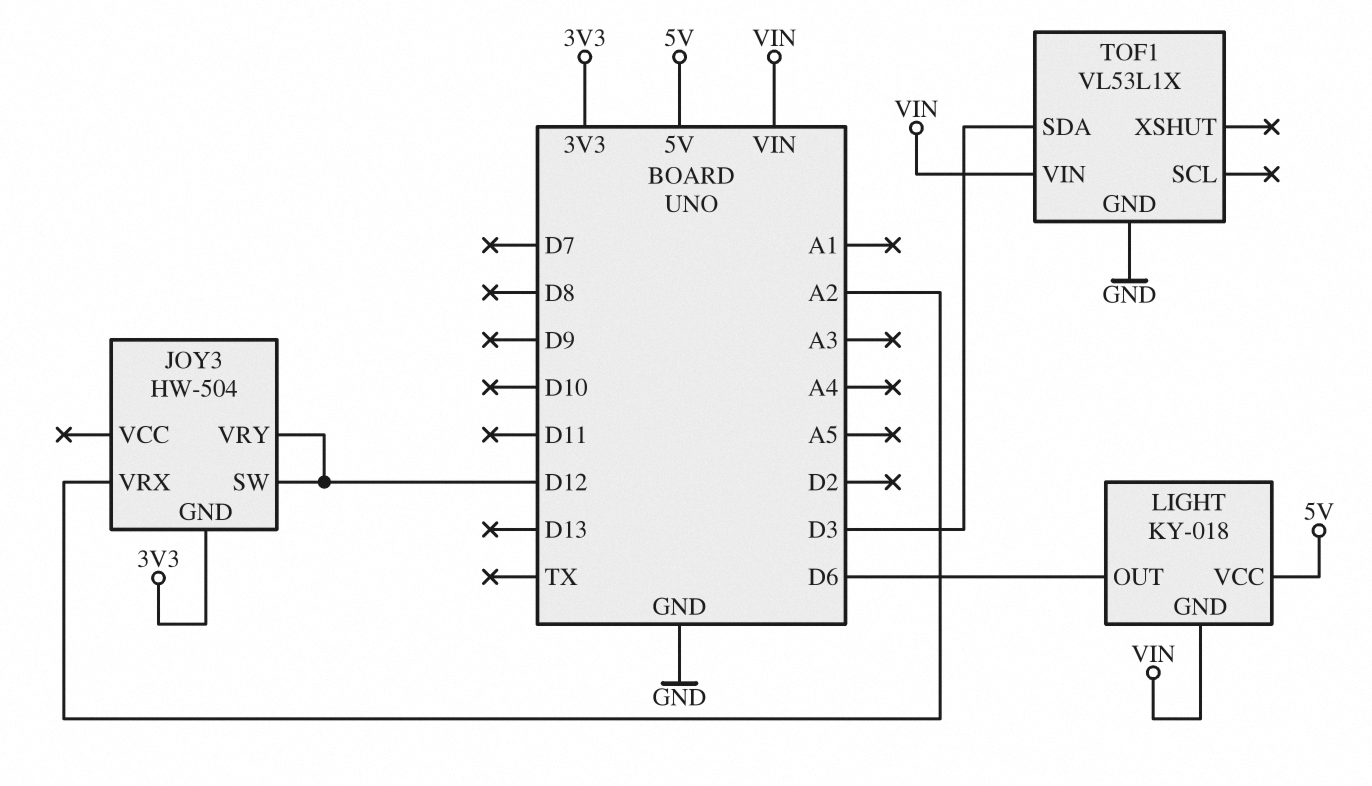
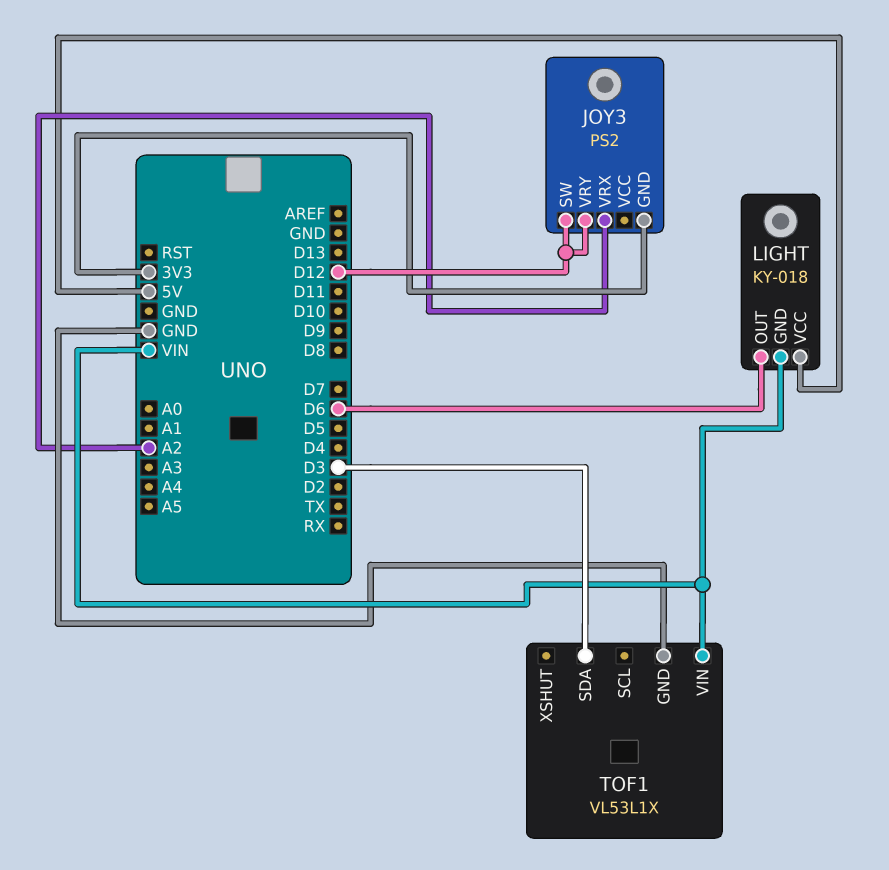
JOY3: HW-504 -> PS2

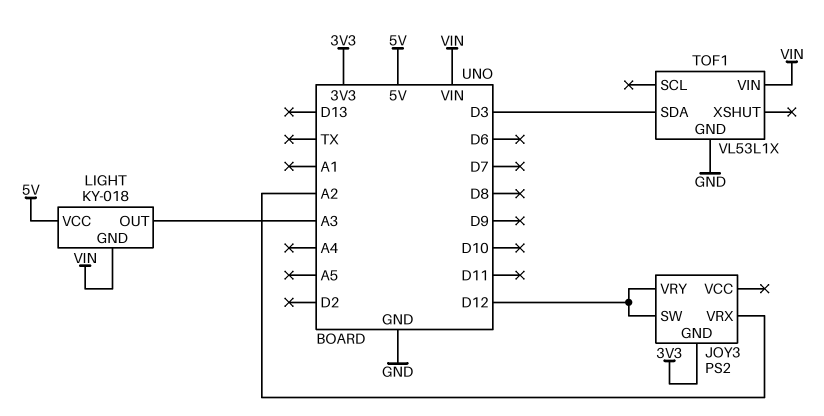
LIGHT pin OUT: D6 -> A3

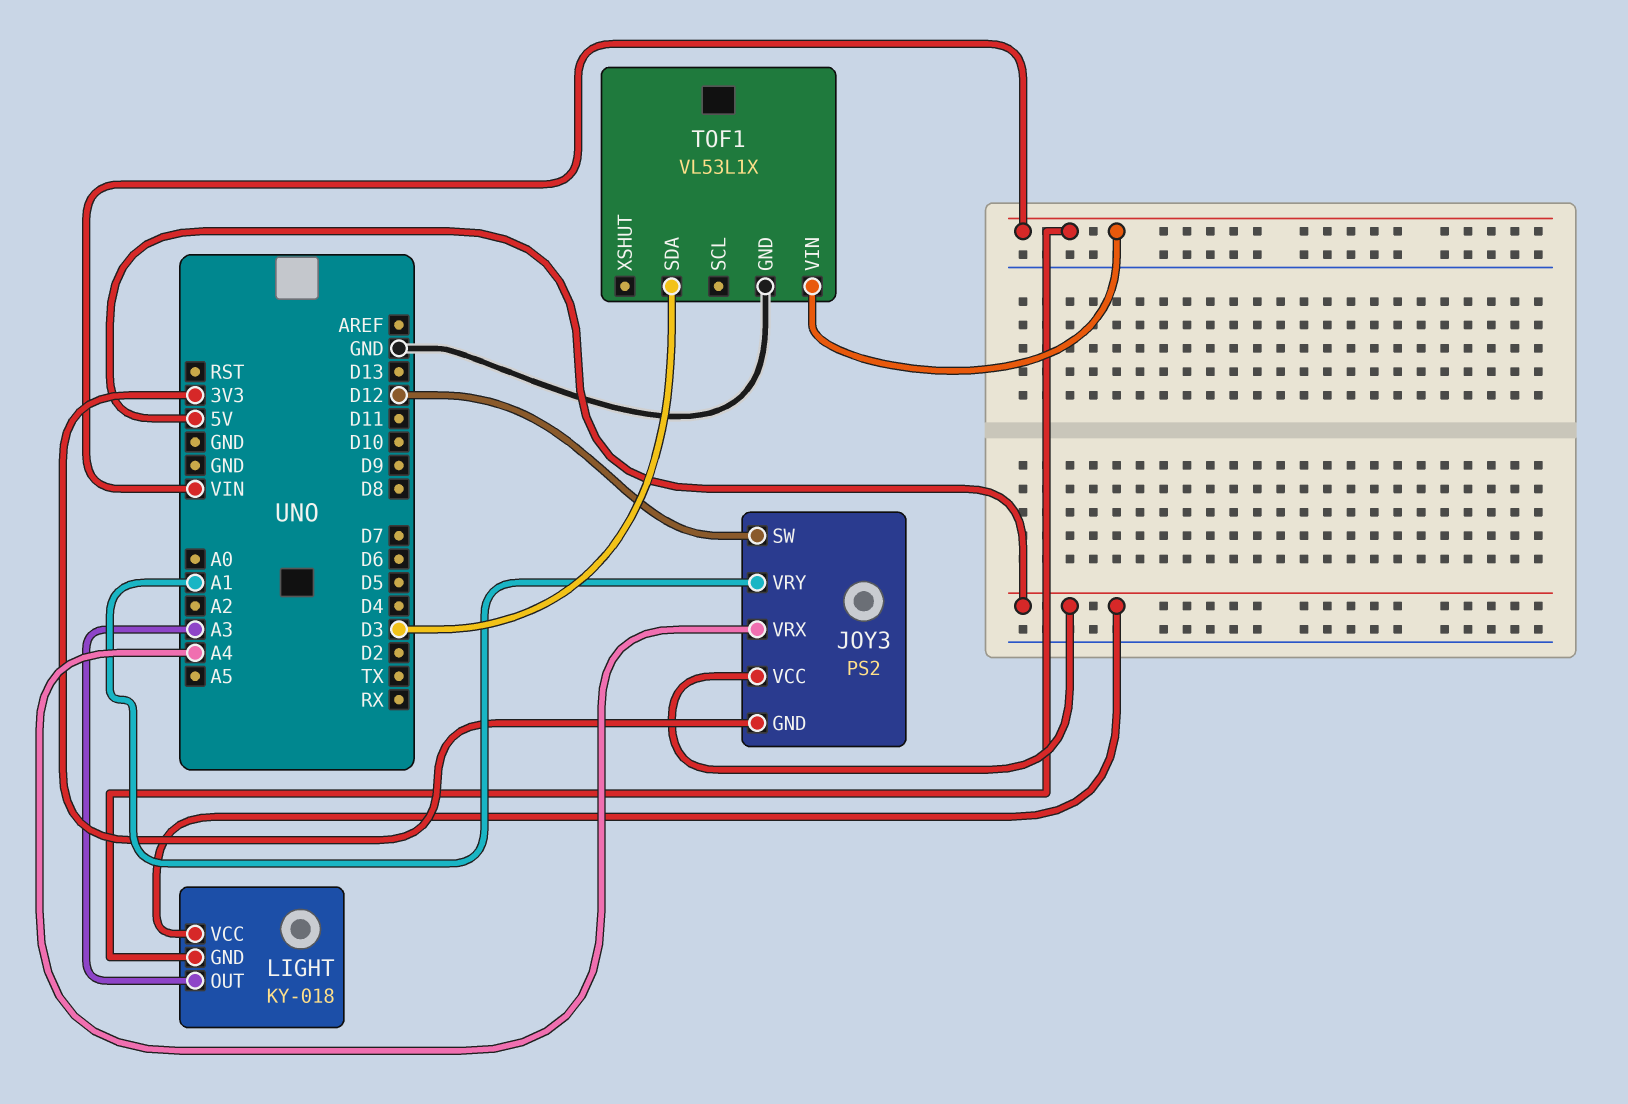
JOY3 pin VCC: none -> 5V
JOY3 pin VRX: A2 -> A4
JOY3 pin VRY: D12 -> A1

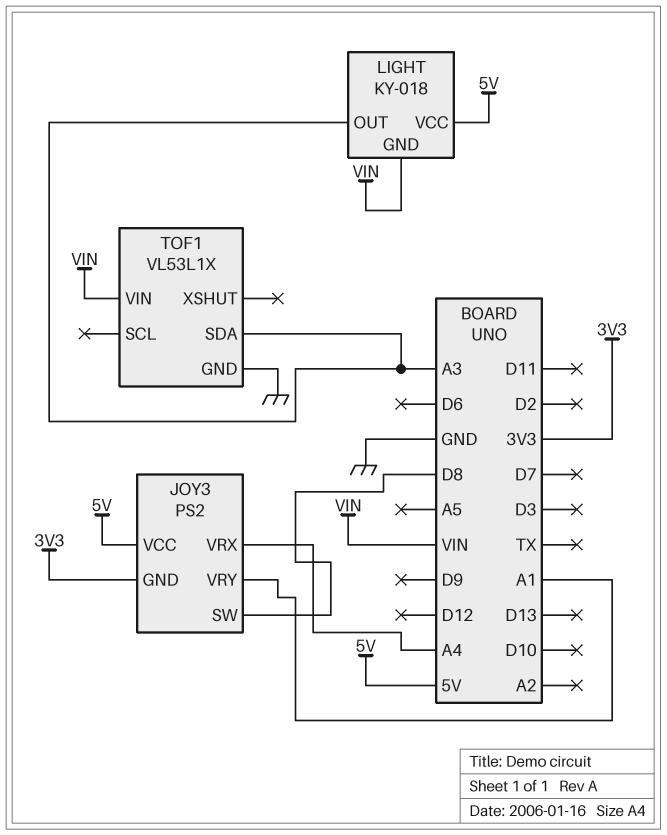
JOY3 pin SW: D12 -> D8
TOF1 pin SDA: D3 -> A3

